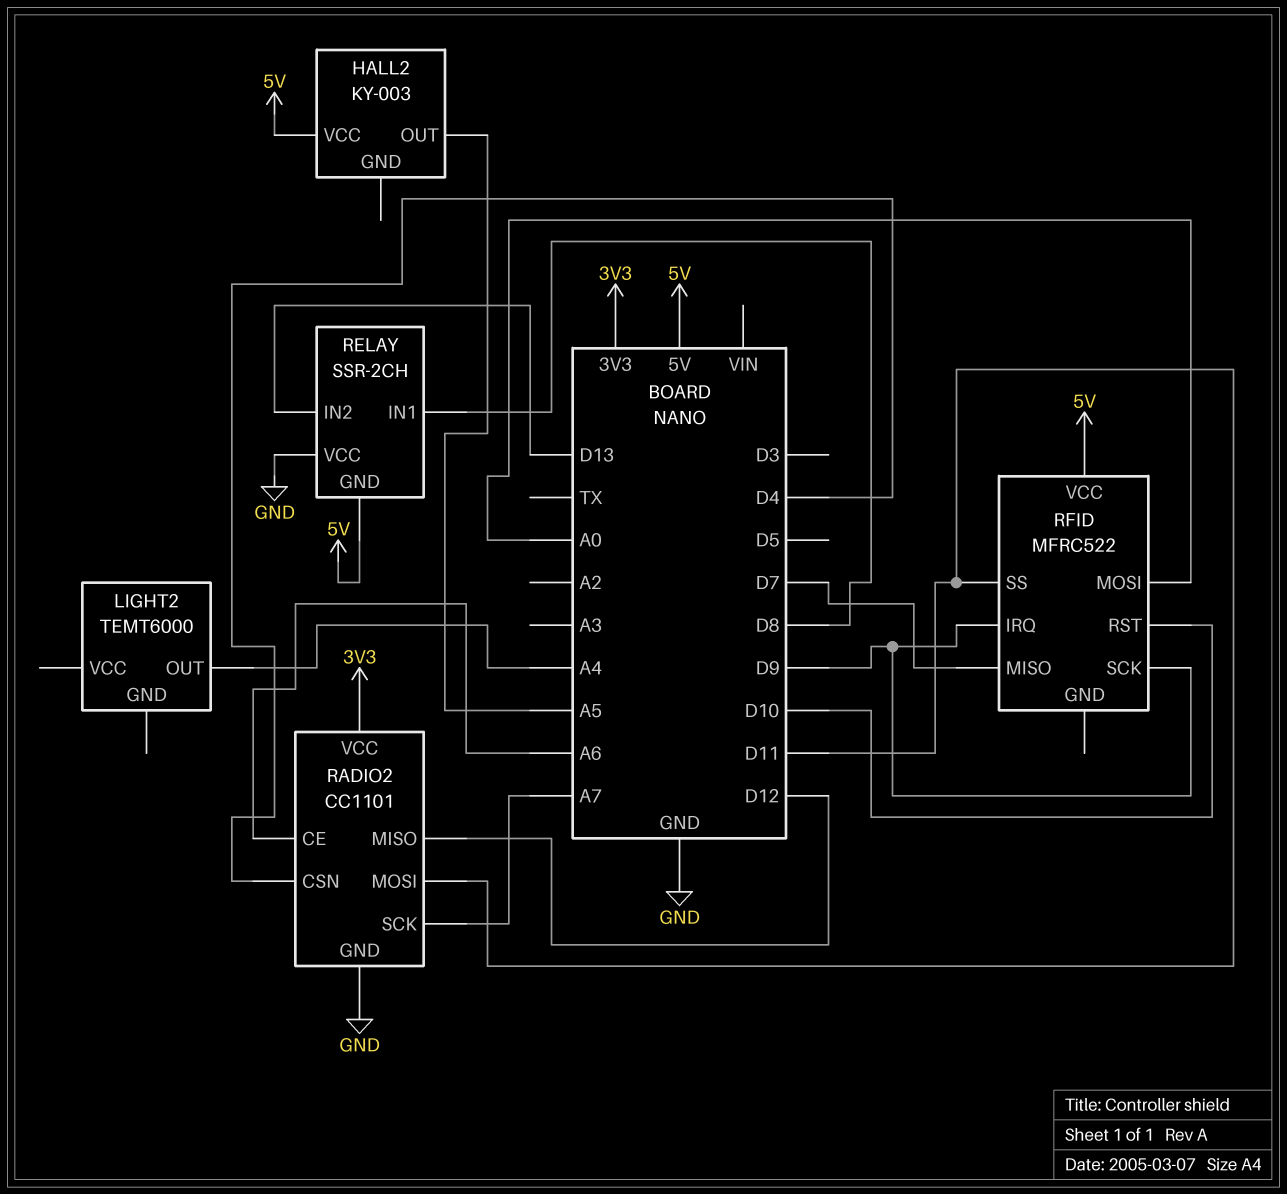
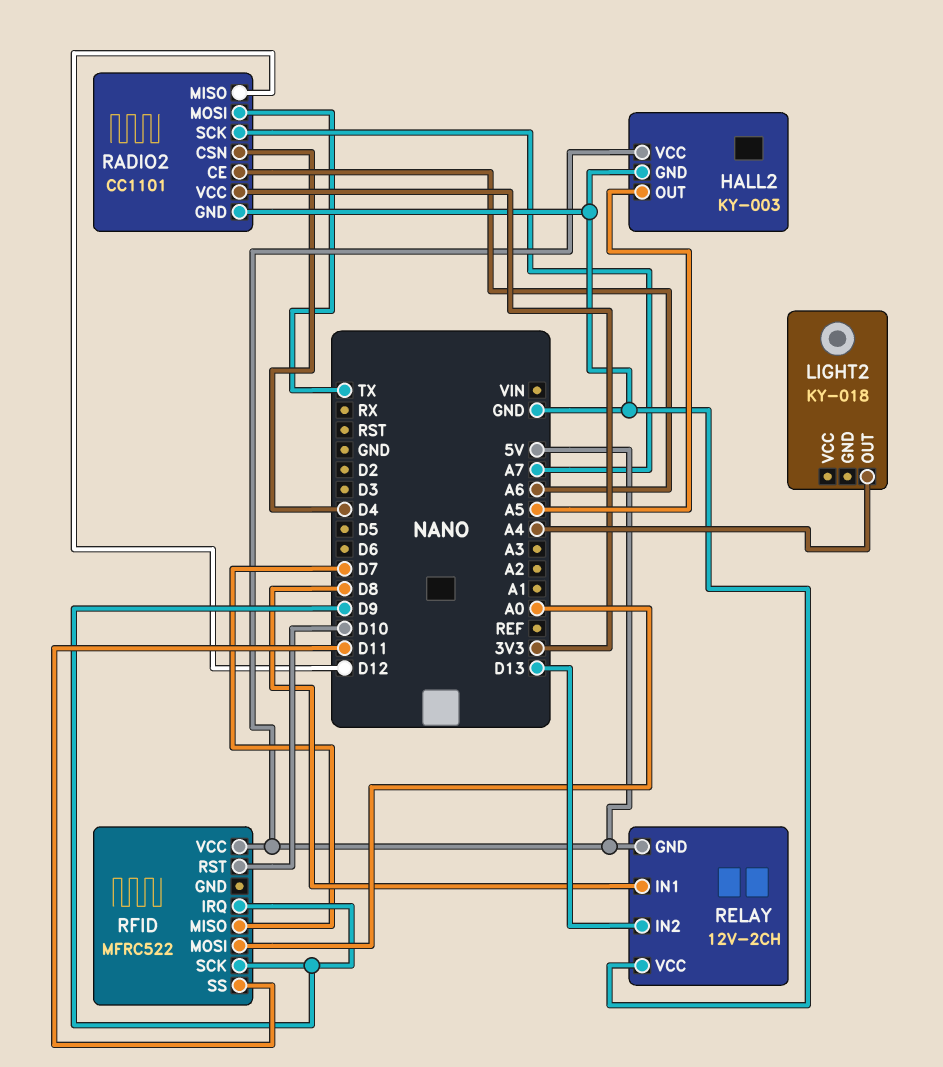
HALL2 pin GND: none -> GND
LIGHT2: TEMT6000 -> KY-018
RADIO2 pin MOSI: D11 -> TX
RELAY: SSR-2CH -> 12V-2CH

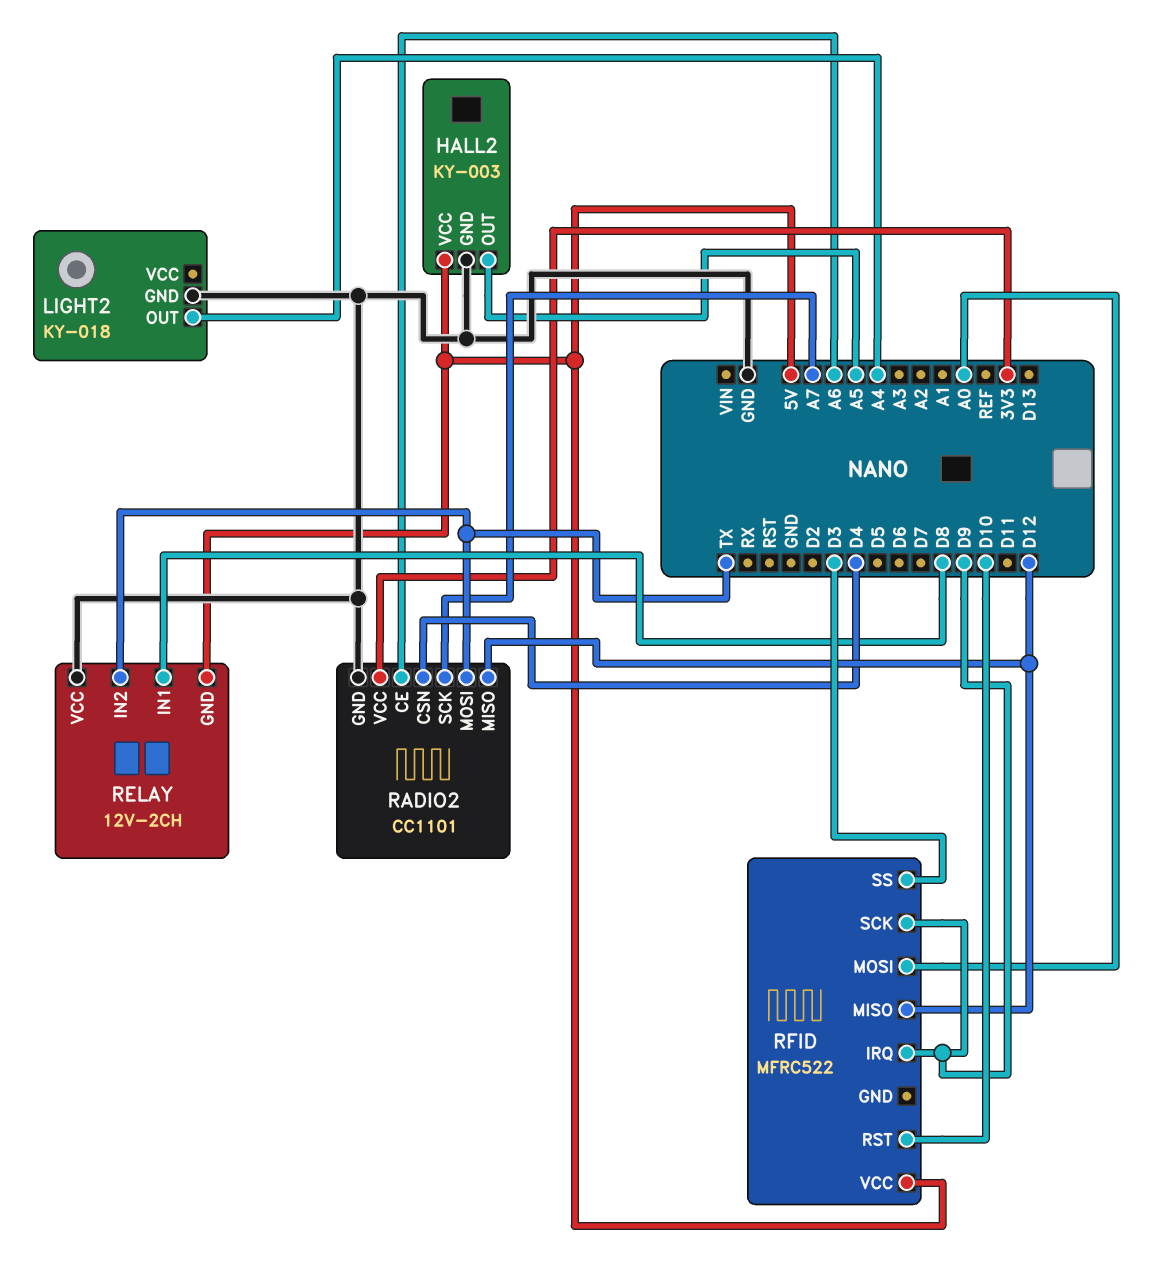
LIGHT2 pin GND: none -> GND
RELAY pin IN2: D13 -> TX
RFID pin MISO: D7 -> D12
RFID pin SS: D11 -> D3

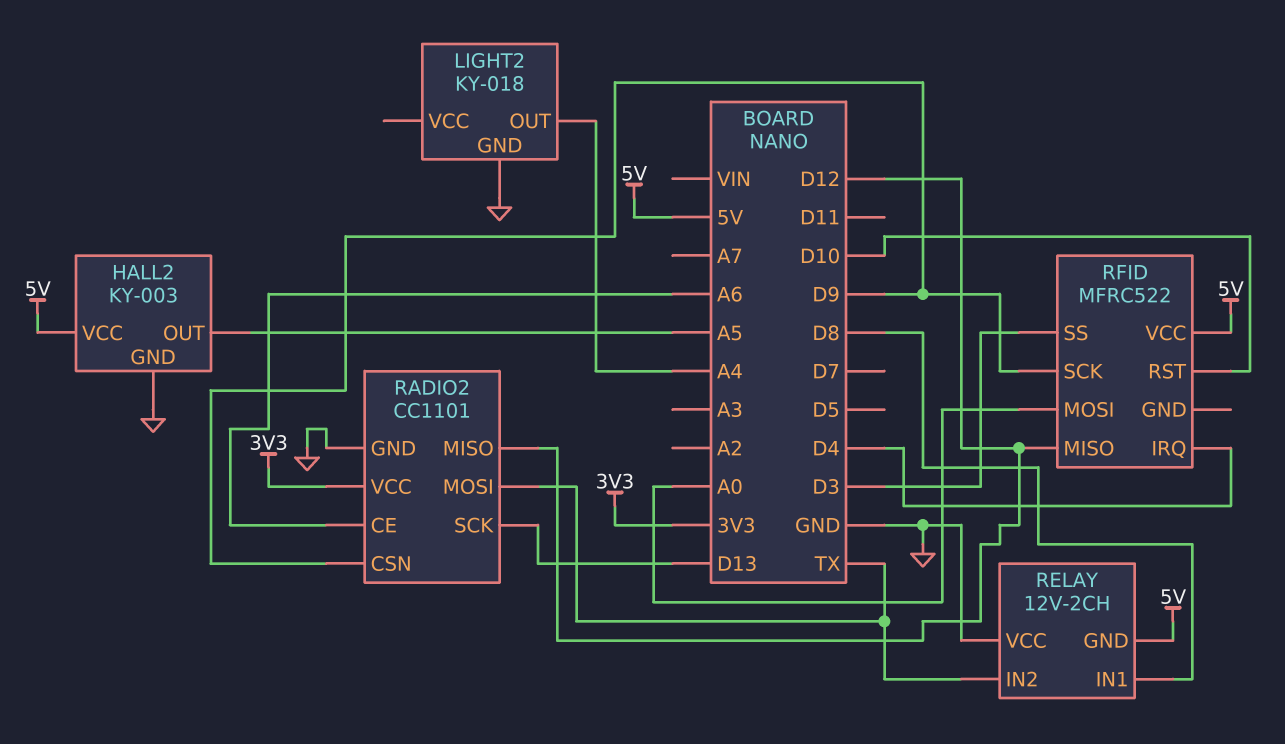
RADIO2 pin CSN: D4 -> D9
RADIO2 pin SCK: A7 -> D13
RFID pin IRQ: D9 -> D4

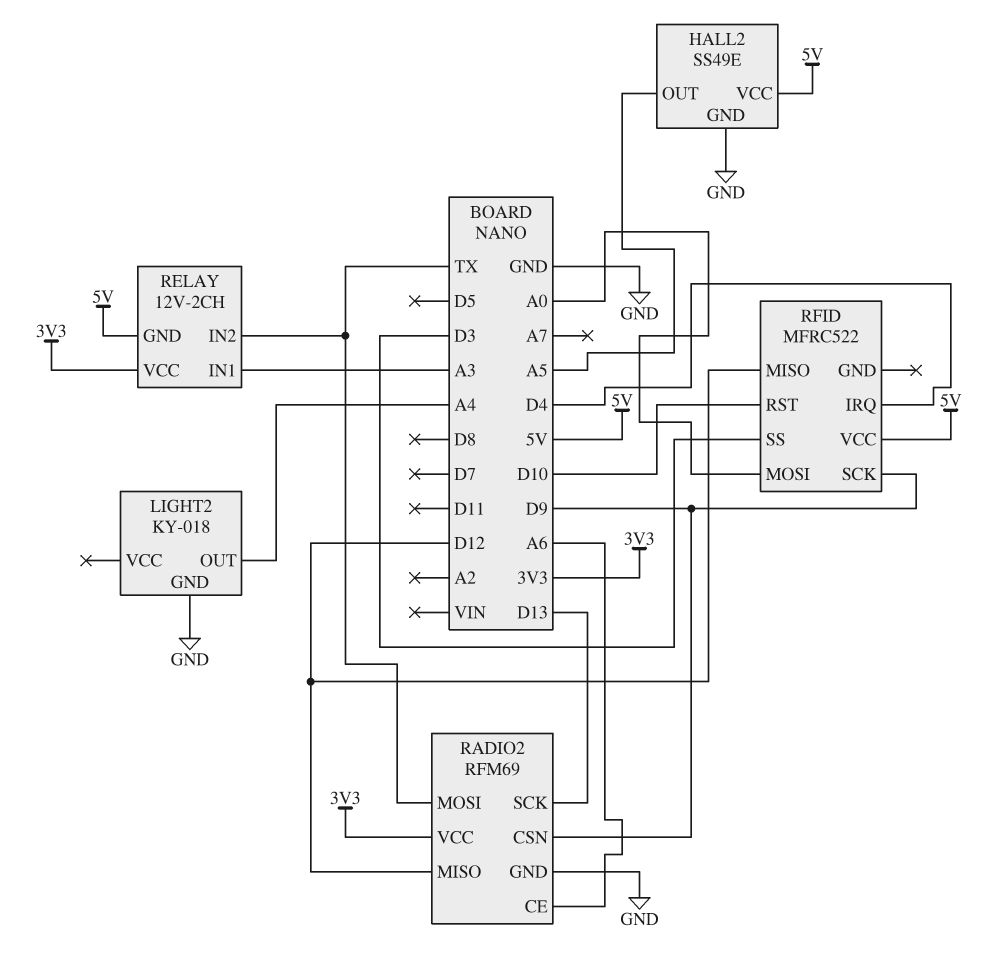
HALL2: KY-003 -> SS49E
RADIO2: CC1101 -> RFM69
RELAY pin IN1: D8 -> A3
RELAY pin VCC: GND -> 3V3

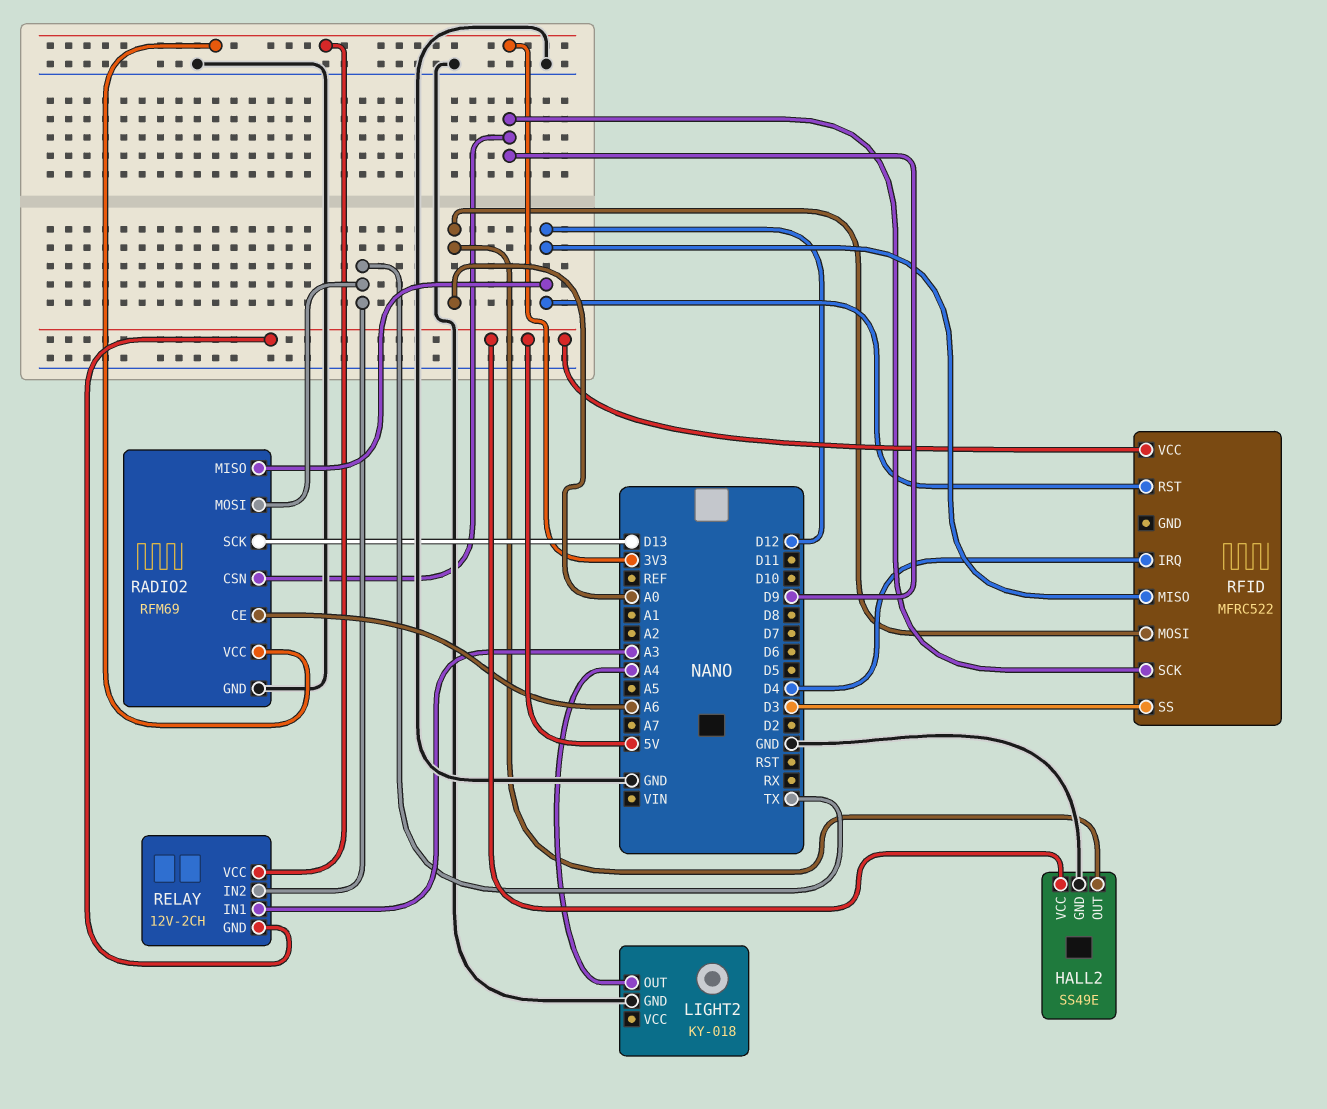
HALL2 pin OUT: A5 -> A0
RFID pin RST: D10 -> D12

